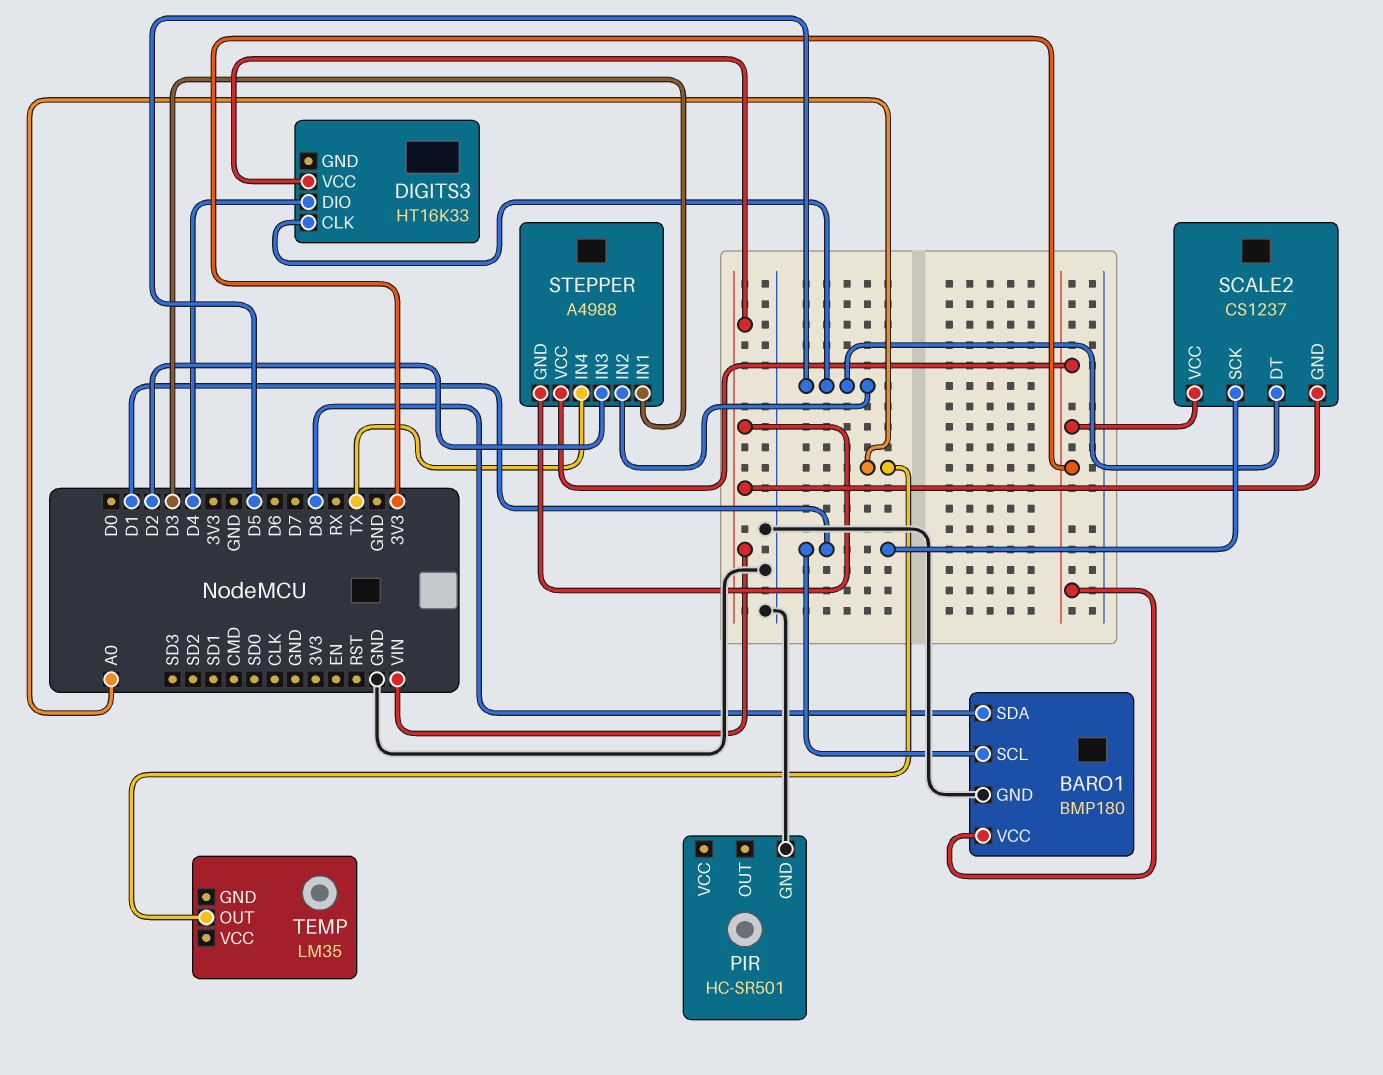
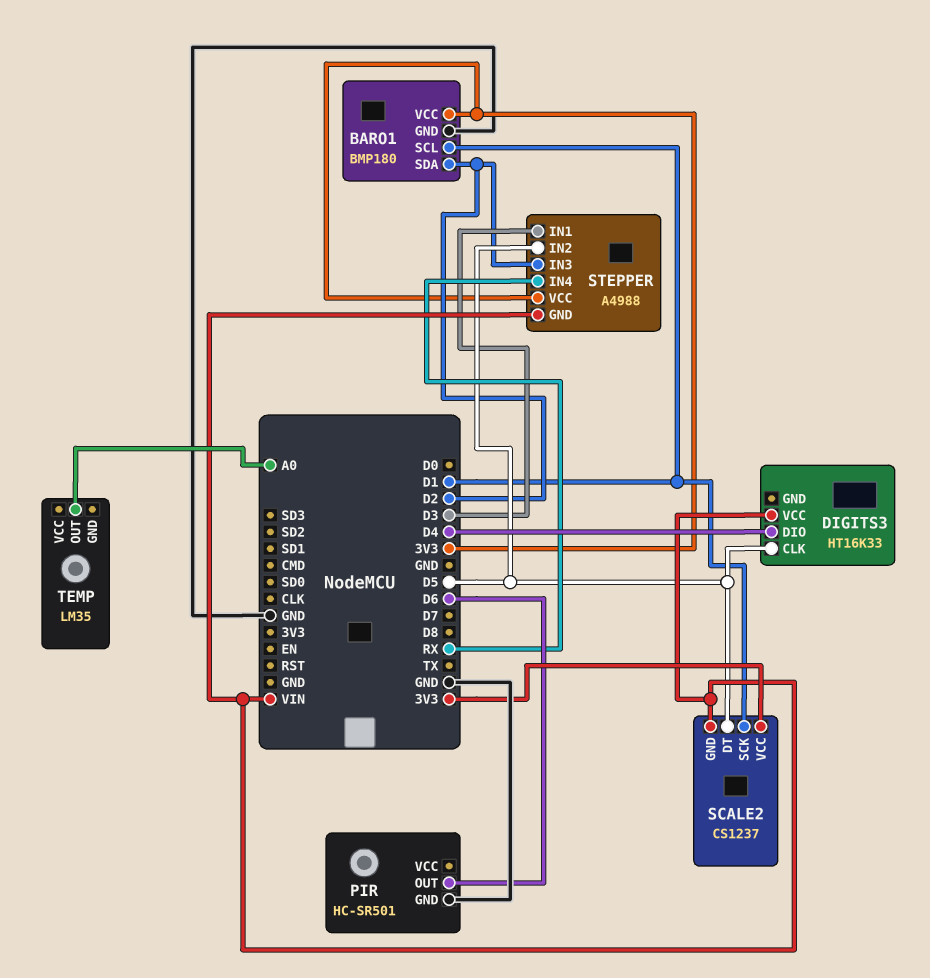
BARO1 pin SDA: D8 -> D2
PIR pin OUT: none -> D6
STEPPER pin IN4: TX -> RX

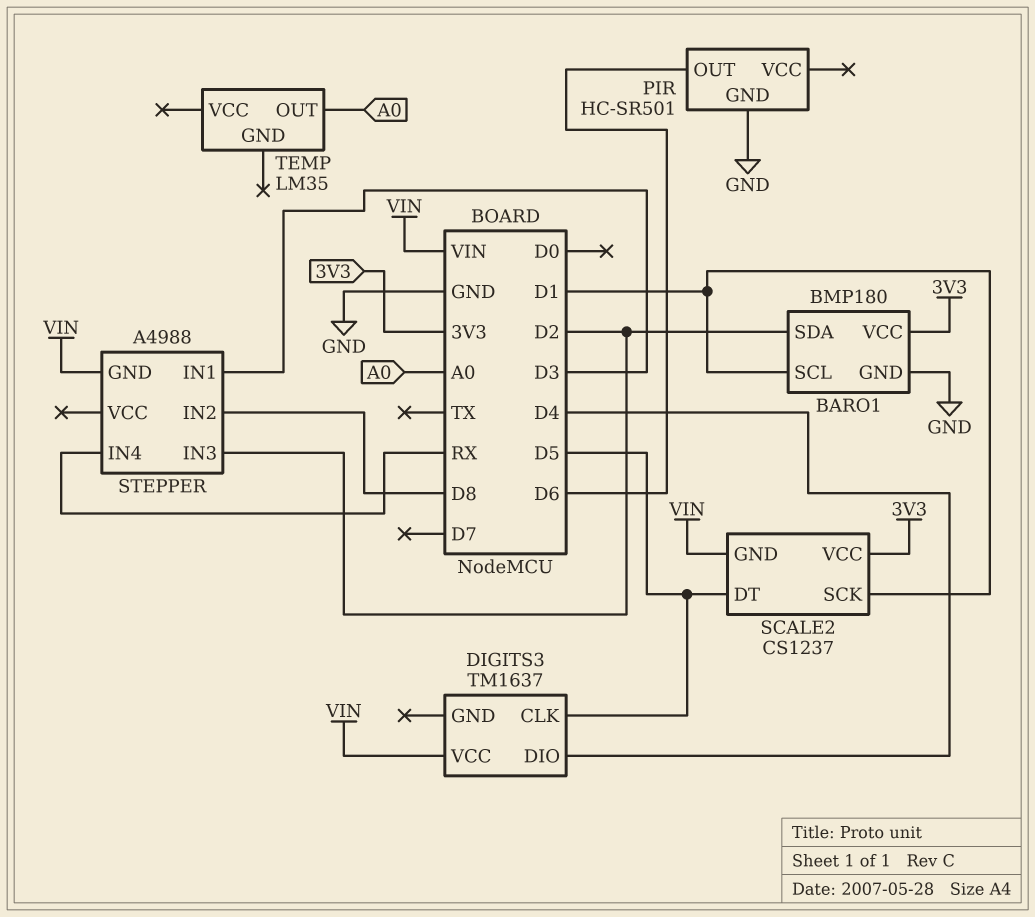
DIGITS3: HT16K33 -> TM1637
STEPPER pin IN2: D5 -> D8
STEPPER pin VCC: 3V3 -> none

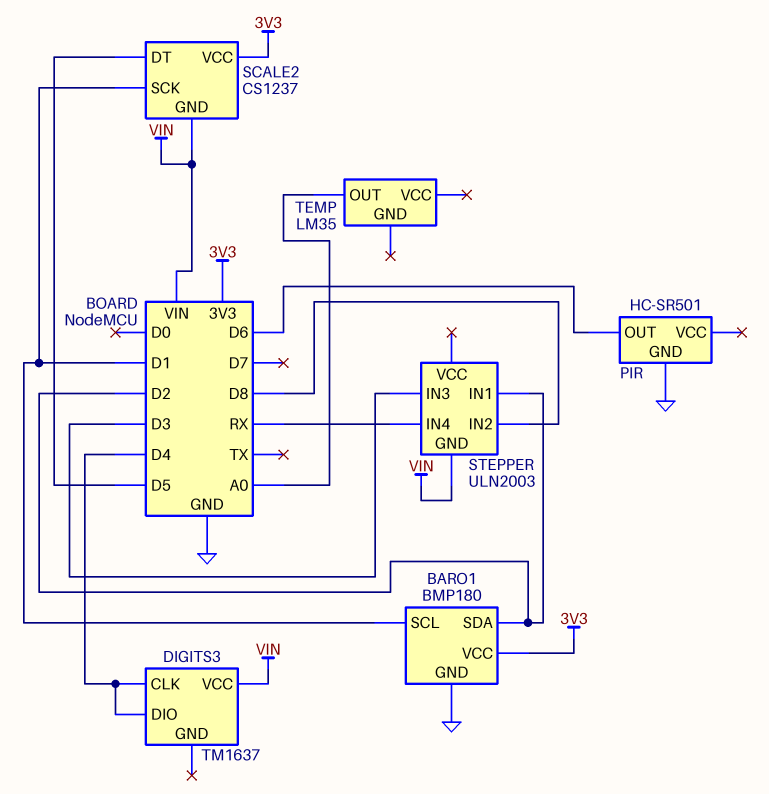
DIGITS3 pin CLK: D5 -> D4
STEPPER: A4988 -> ULN2003
STEPPER pin IN1: D3 -> D2
STEPPER pin IN3: D2 -> D3

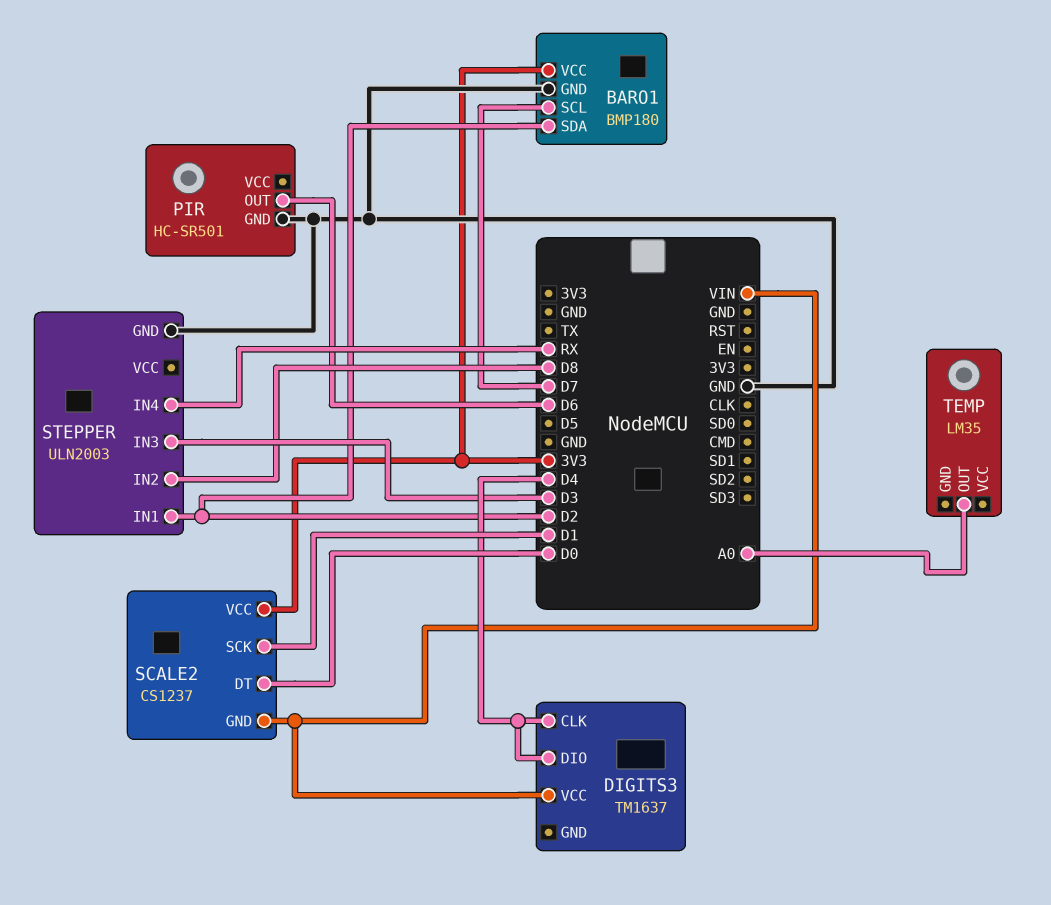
BARO1 pin SCL: D1 -> D7
SCALE2 pin DT: D5 -> D0
STEPPER pin GND: VIN -> GND

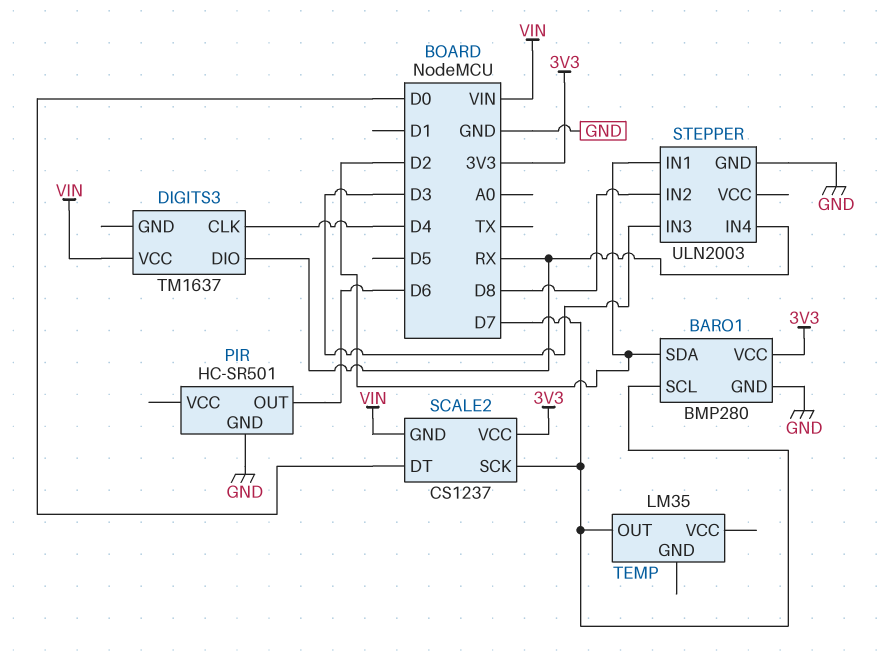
BARO1: BMP180 -> BMP280
DIGITS3 pin DIO: D4 -> RX
SCALE2 pin SCK: D1 -> D7
TEMP pin OUT: A0 -> D7

